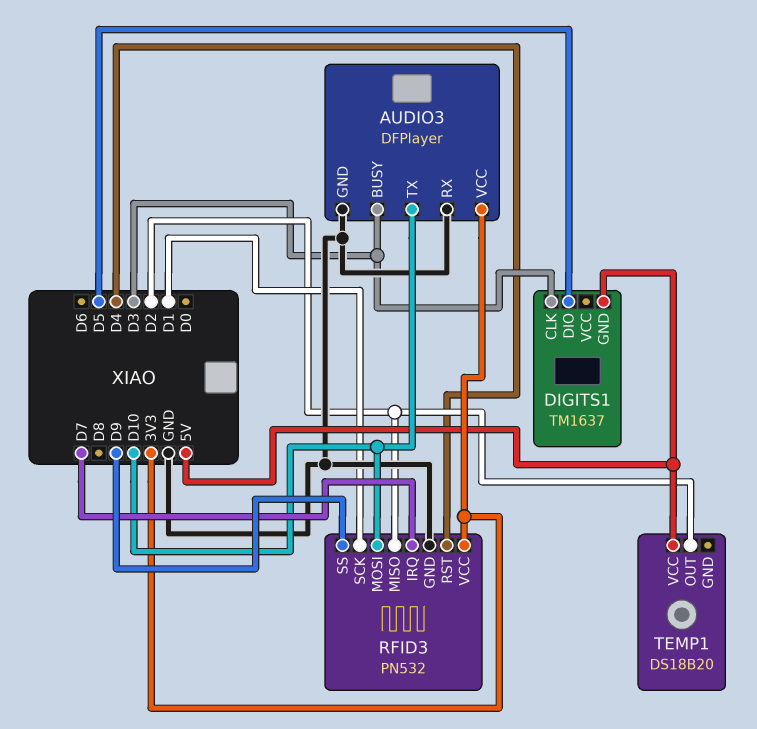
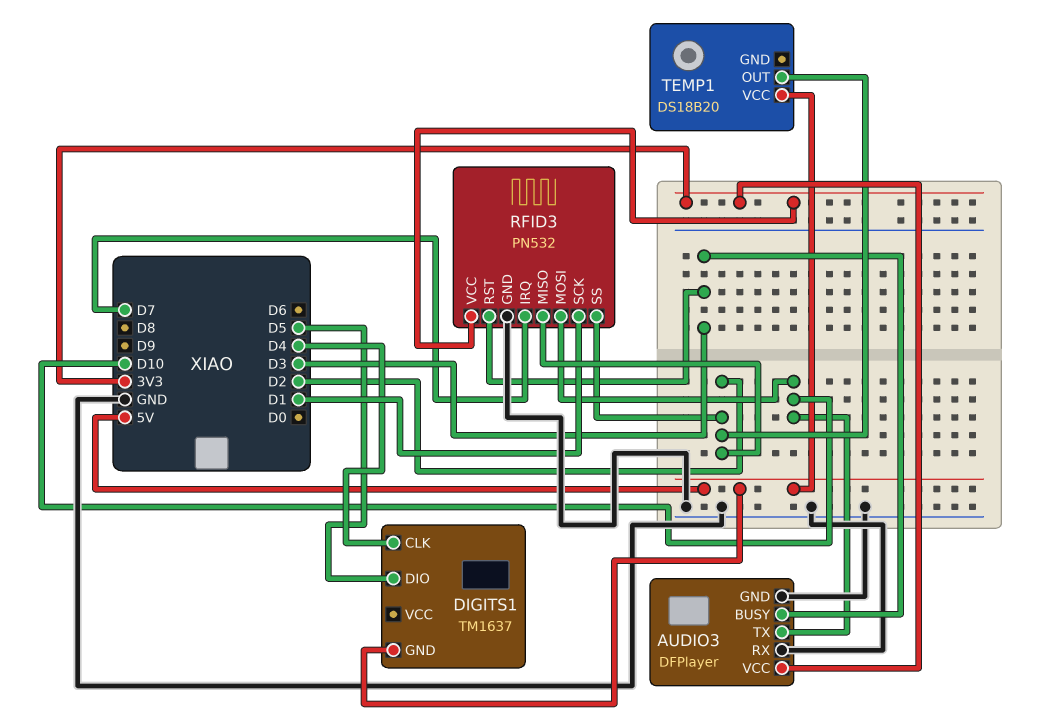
DIGITS1 pin CLK: D3 -> D4
RFID3 pin RST: D4 -> D3
RFID3 pin SS: D9 -> D2

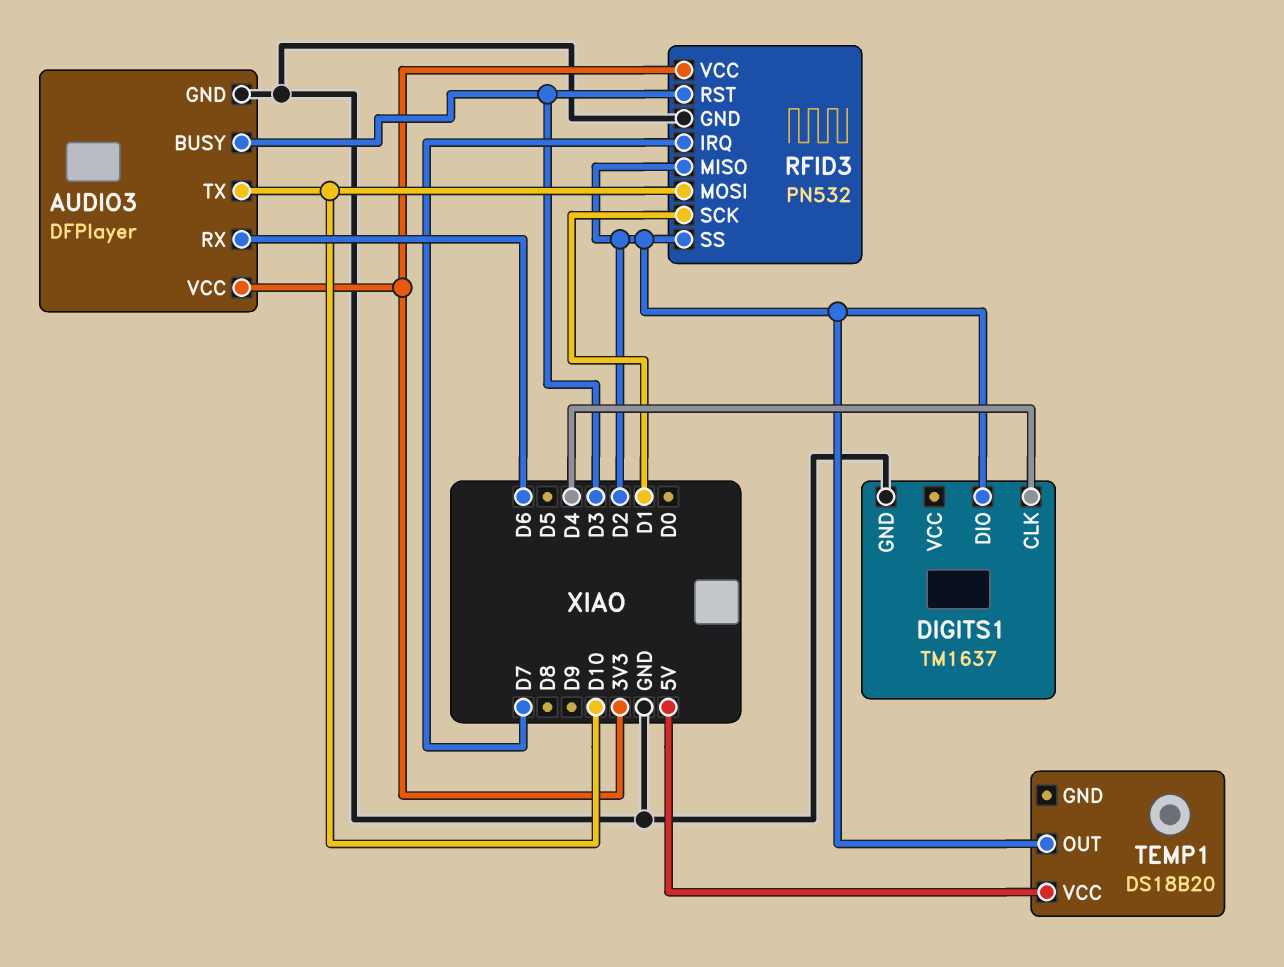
AUDIO3 pin RX: GND -> D6
DIGITS1 pin DIO: D5 -> D2
DIGITS1 pin GND: 5V -> GND

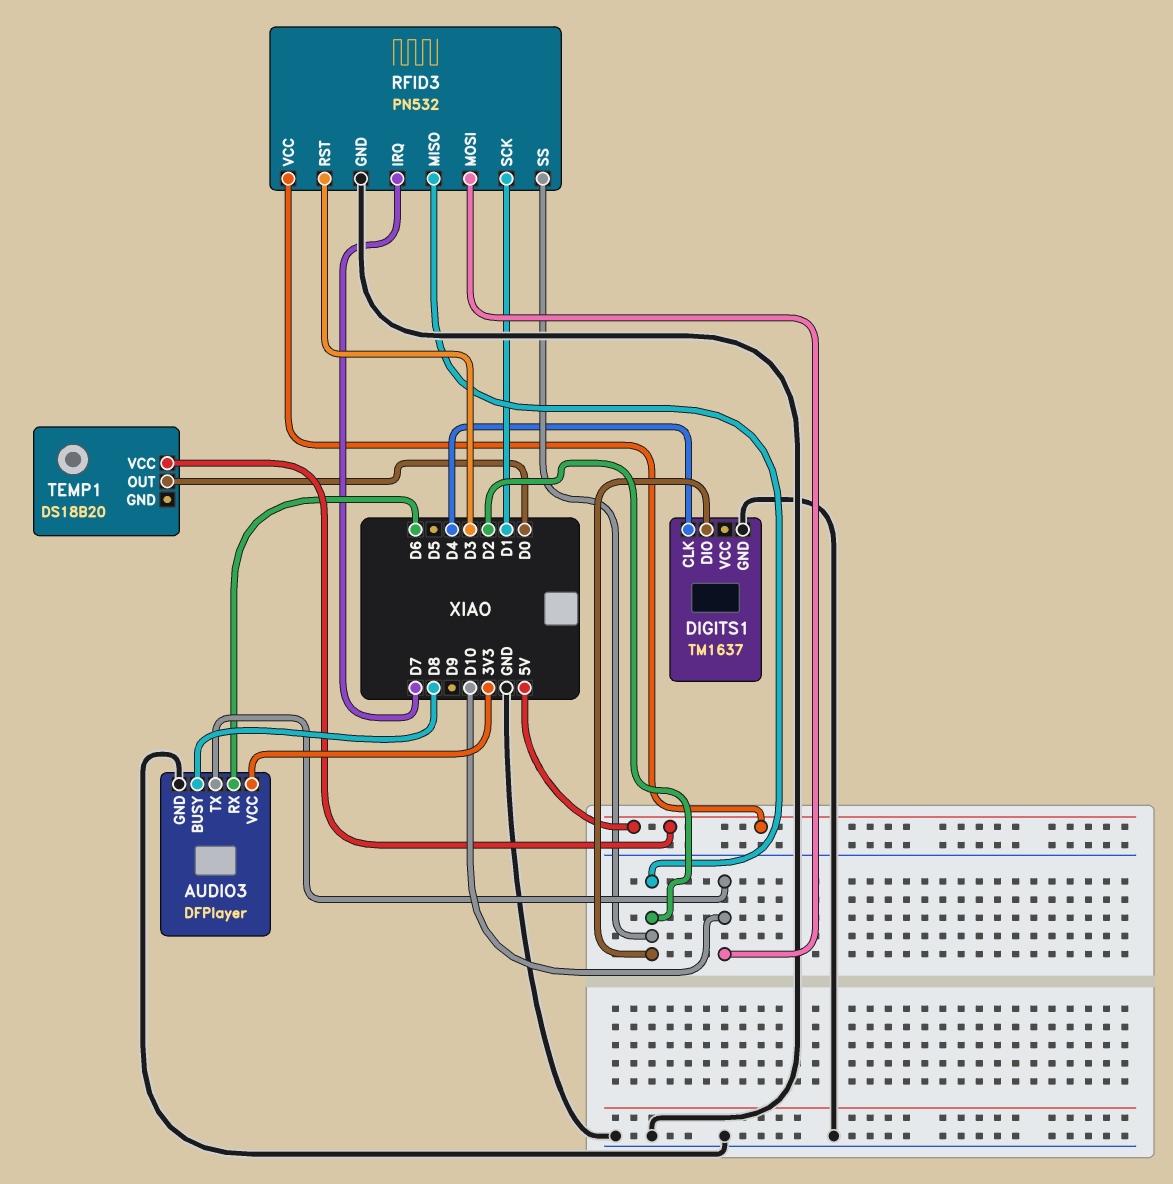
AUDIO3 pin BUSY: D3 -> D8
RFID3 pin VCC: 3V3 -> 5V
TEMP1 pin OUT: D2 -> D0

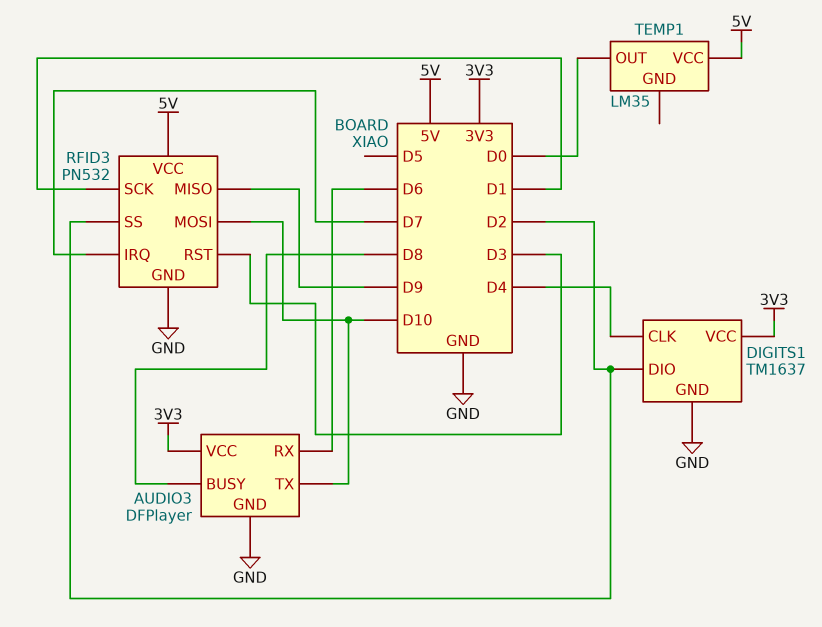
DIGITS1 pin VCC: none -> 3V3
RFID3 pin MISO: D2 -> D9
TEMP1: DS18B20 -> LM35

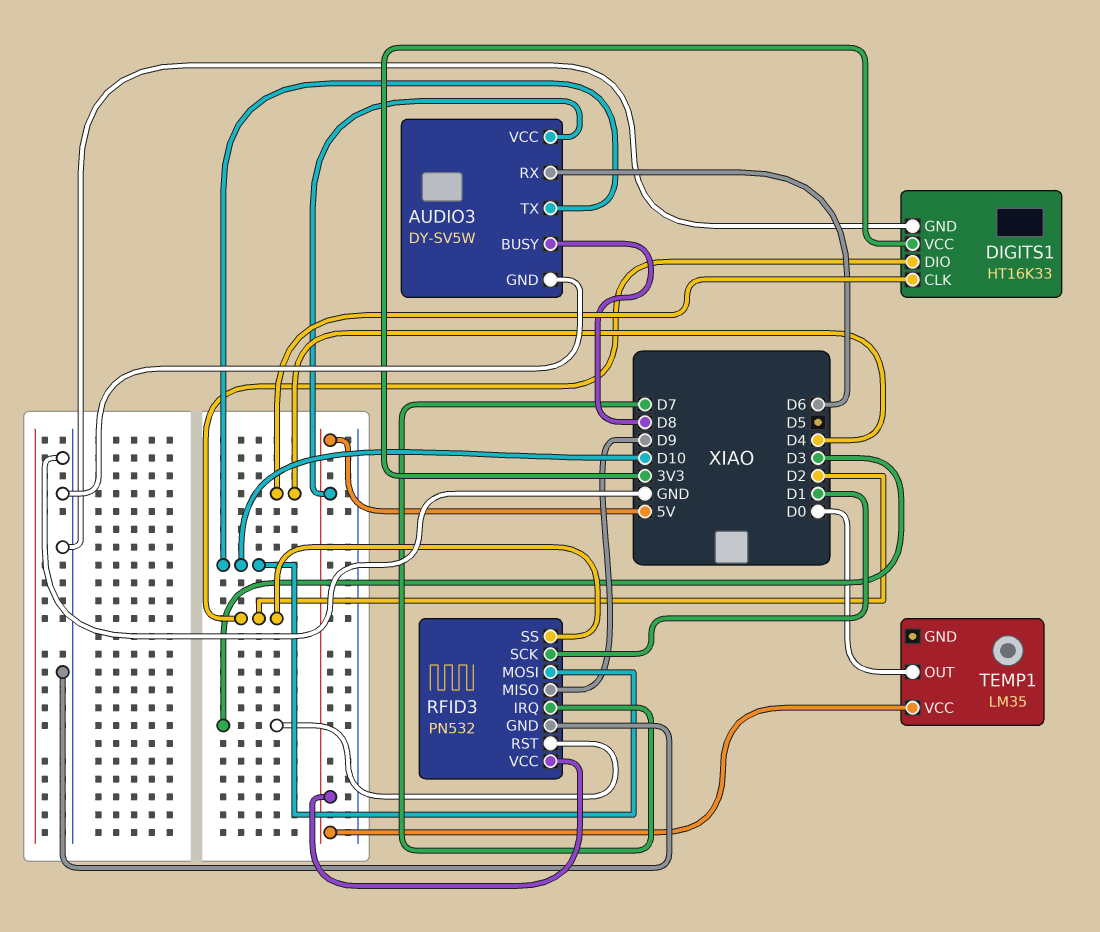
AUDIO3: DFPlayer -> DY-SV5W
AUDIO3 pin VCC: 3V3 -> 5V
DIGITS1: TM1637 -> HT16K33

